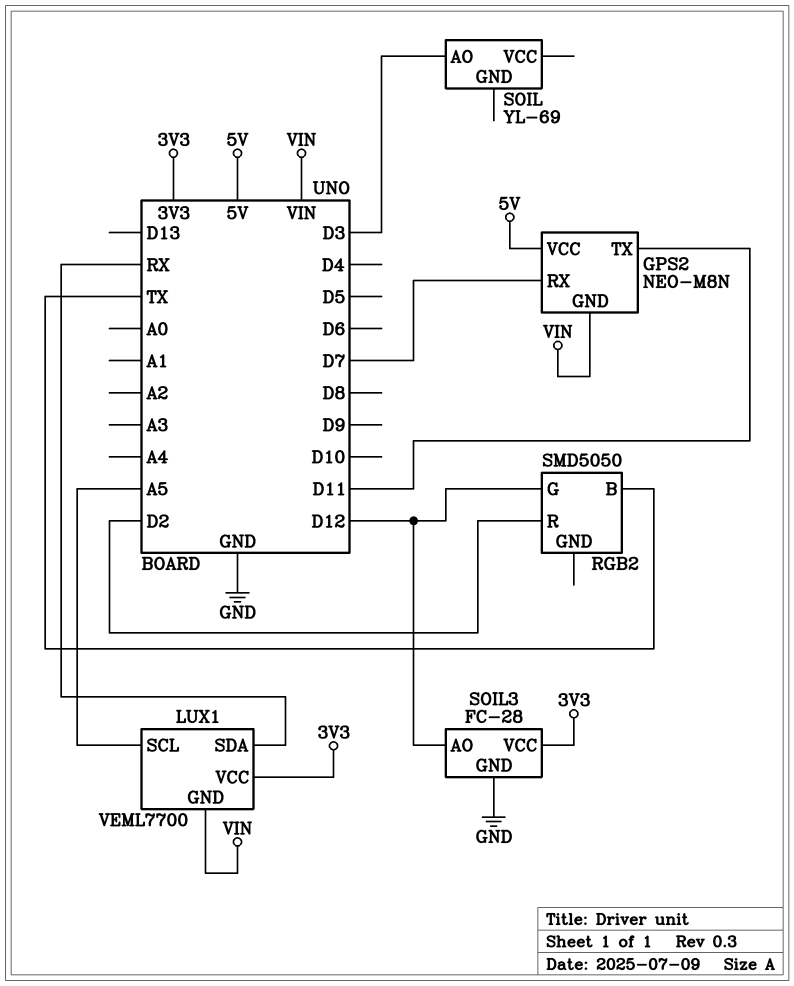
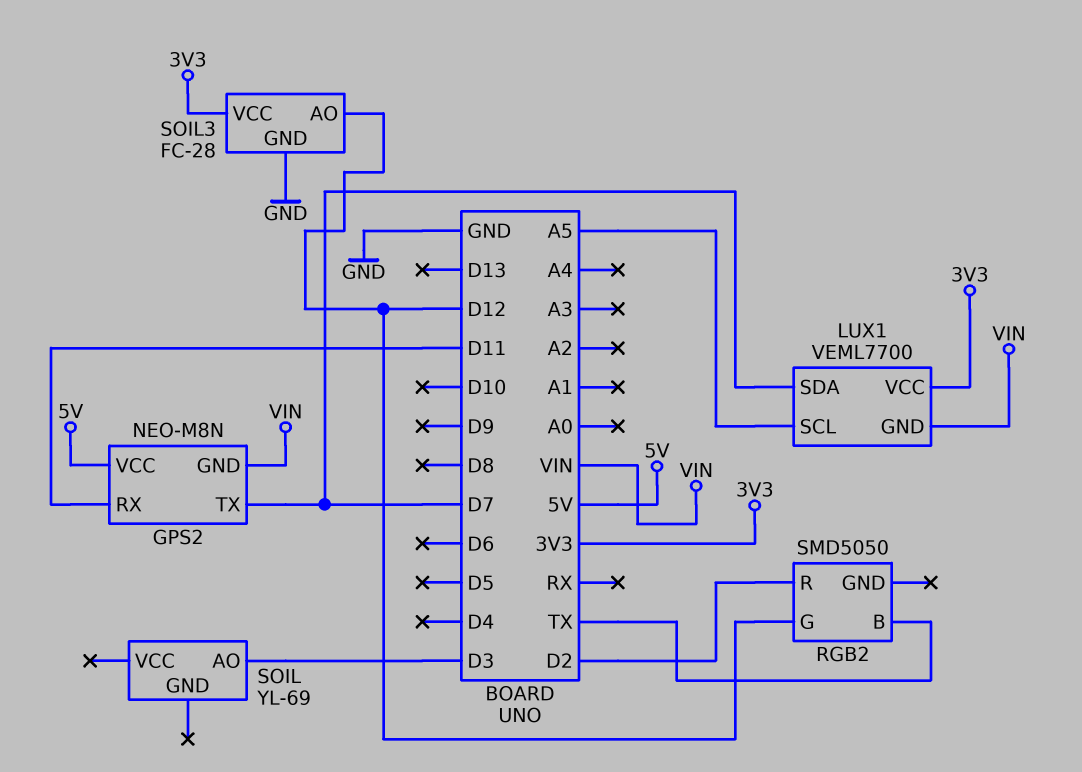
GPS2 pin RX: D7 -> D11
GPS2 pin TX: D11 -> D7
LUX1 pin SDA: RX -> D7

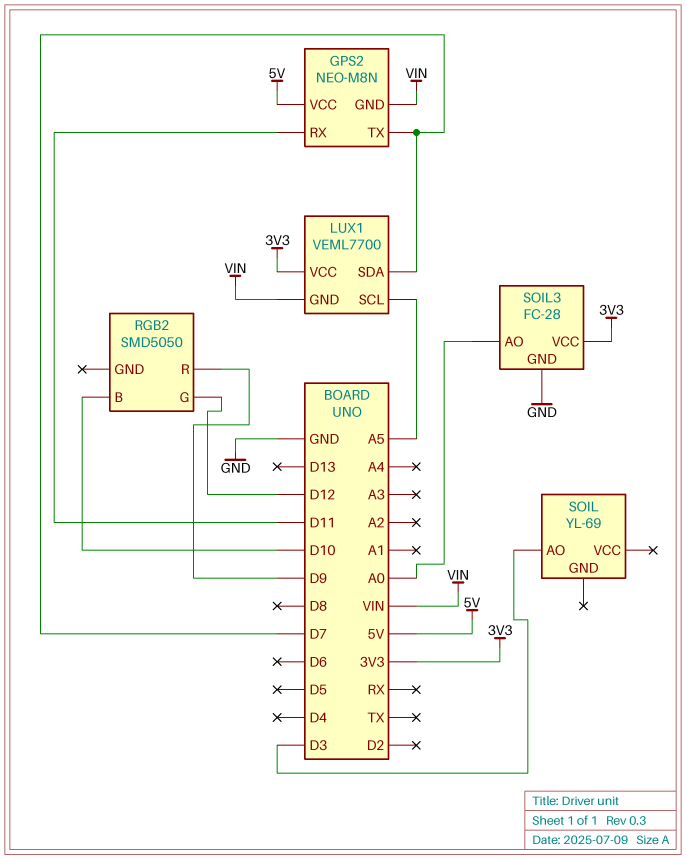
RGB2 pin B: TX -> D10
RGB2 pin R: D2 -> D9
SOIL3 pin AO: D12 -> A0

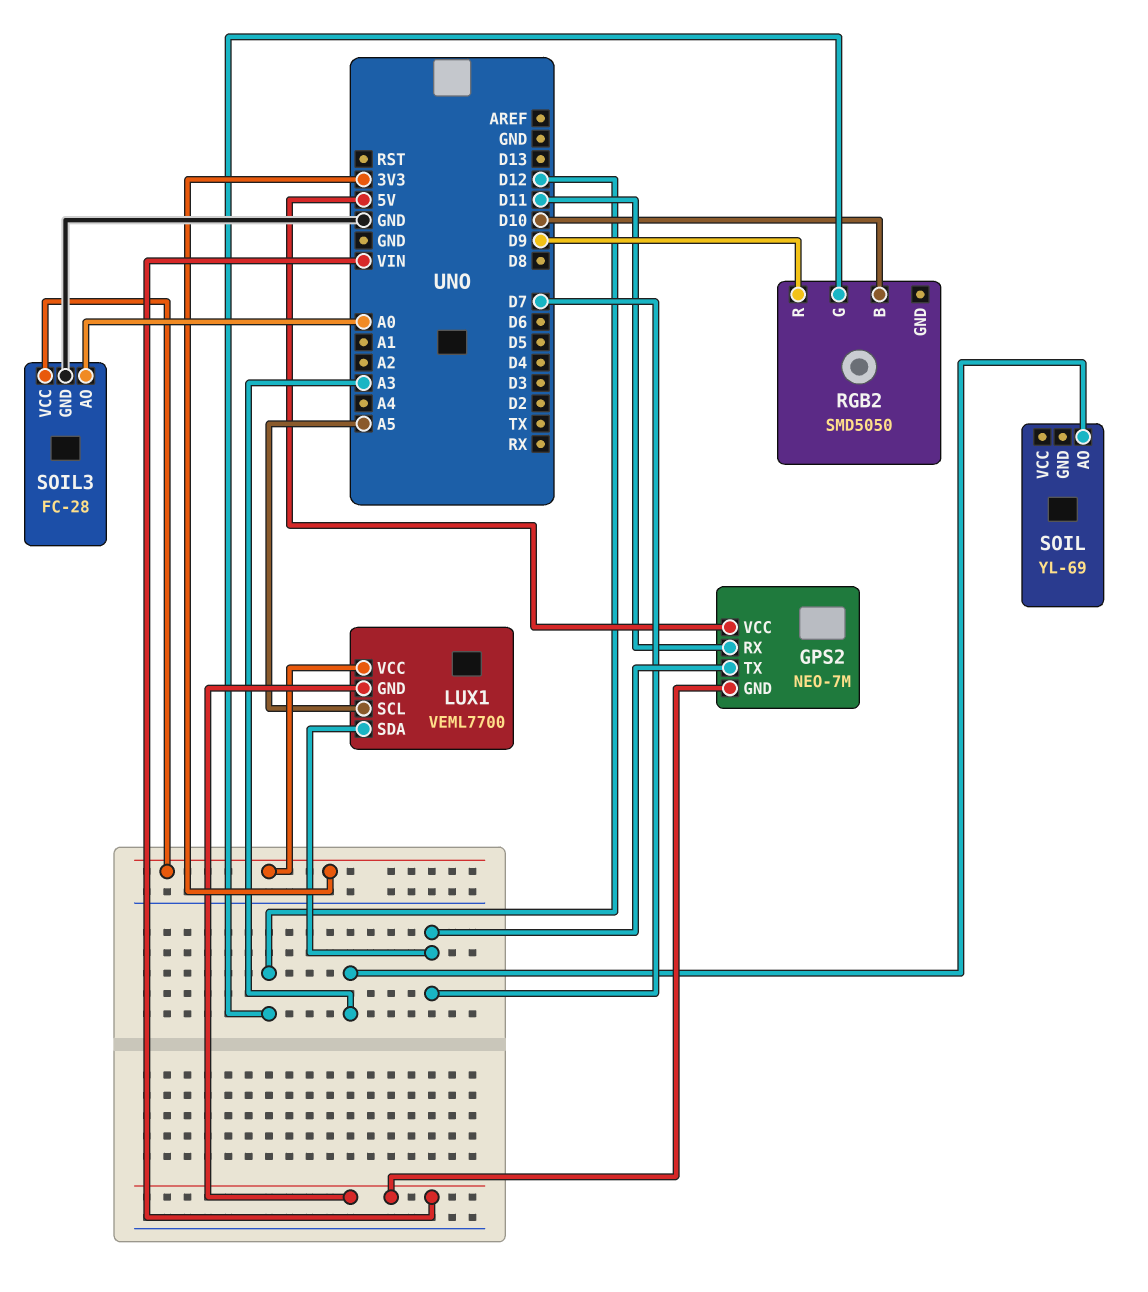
GPS2: NEO-M8N -> NEO-7M
SOIL pin AO: D3 -> A3

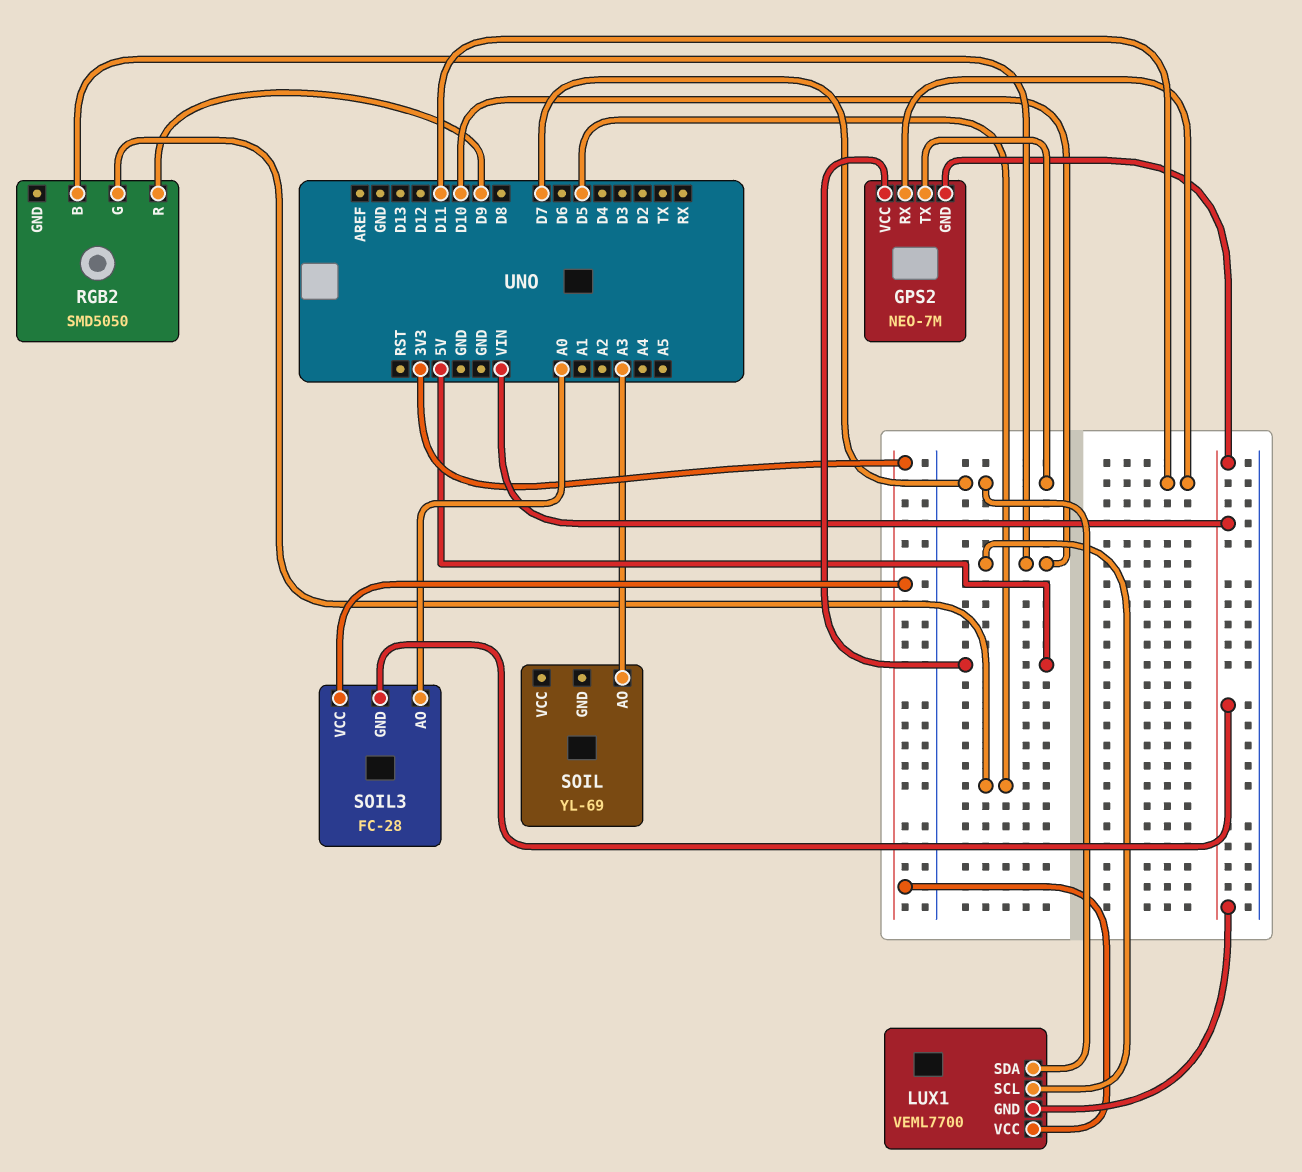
LUX1 pin SCL: A5 -> D10
RGB2 pin G: D12 -> D5
SOIL3 pin GND: GND -> VIN

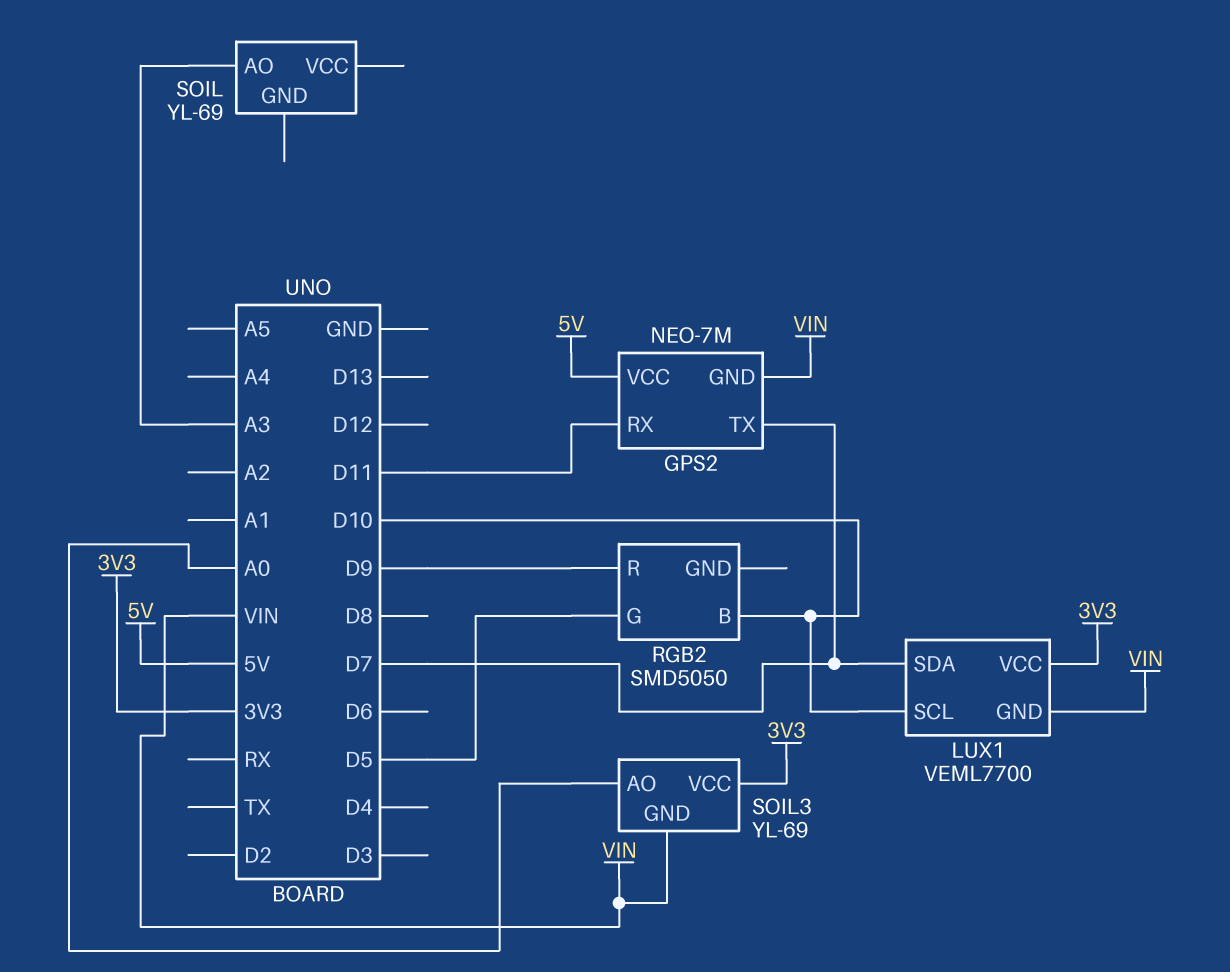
SOIL3: FC-28 -> YL-69

